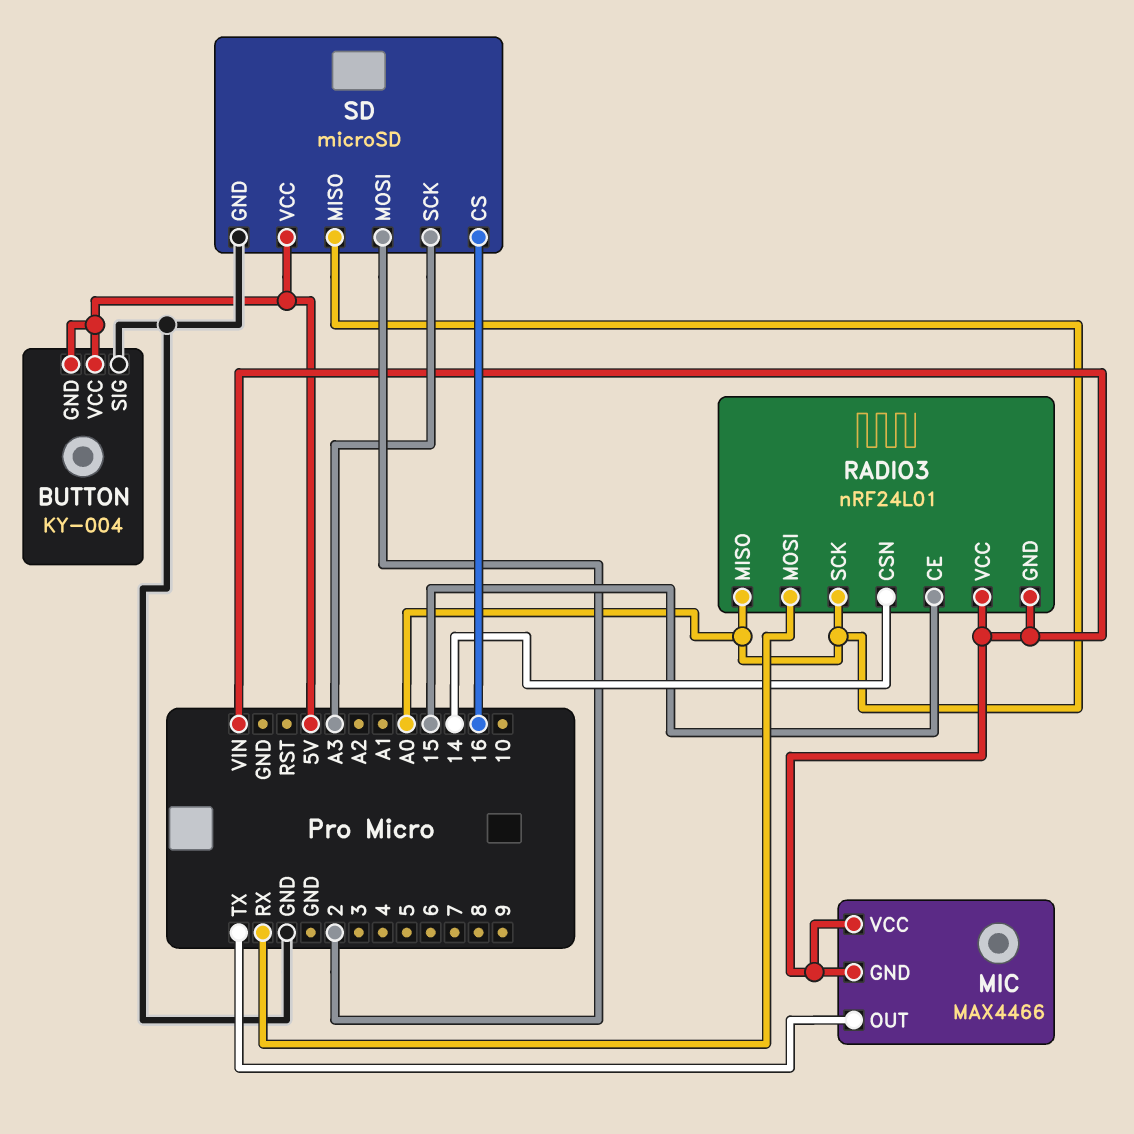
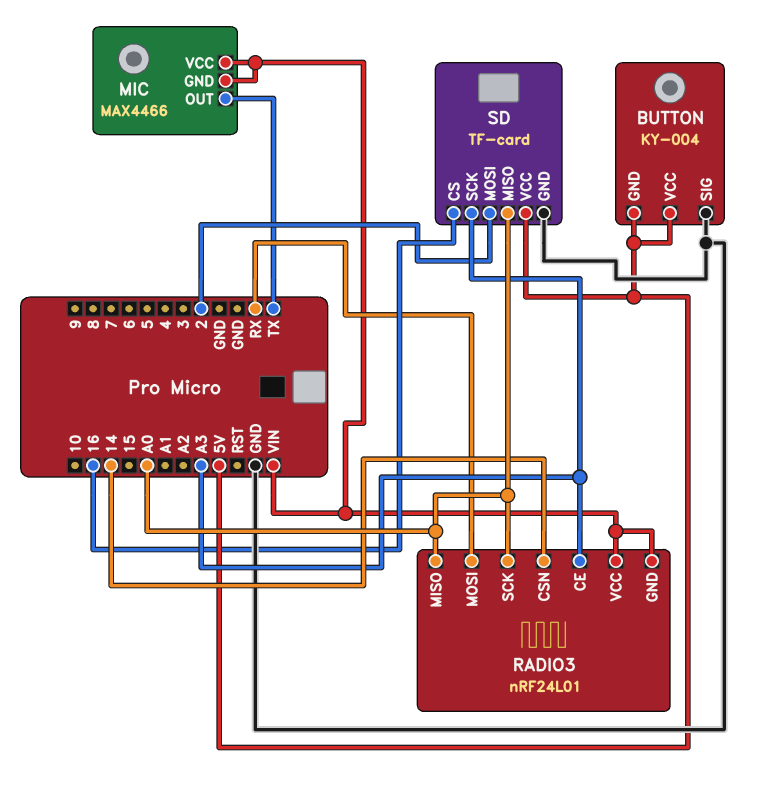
RADIO3 pin CE: 15 -> A3
SD: microSD -> TF-card

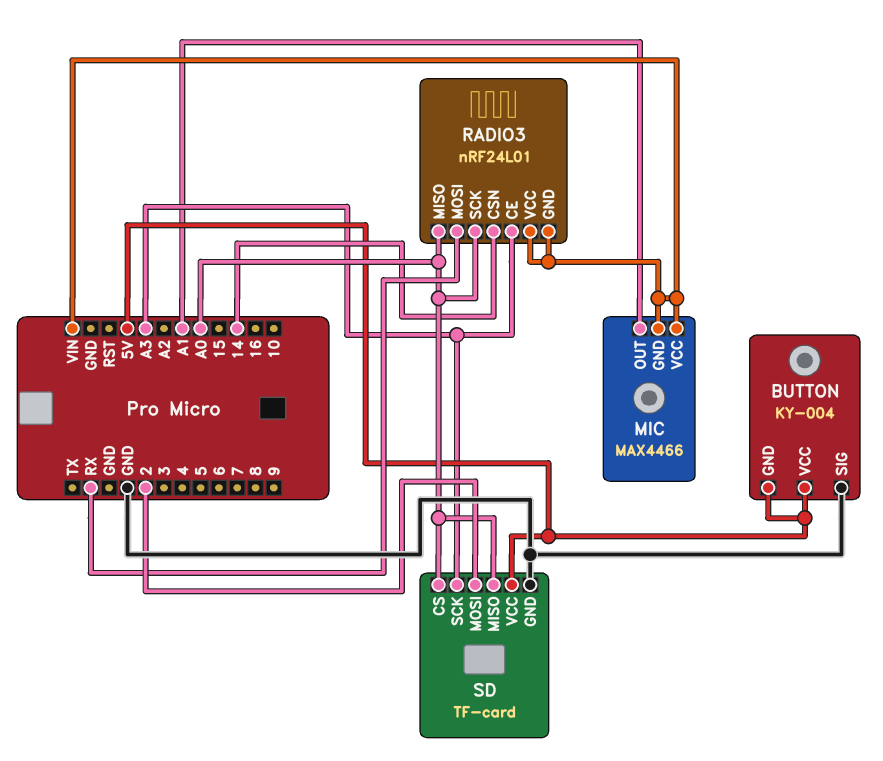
MIC pin OUT: TX -> A1
SD pin CS: 16 -> A0

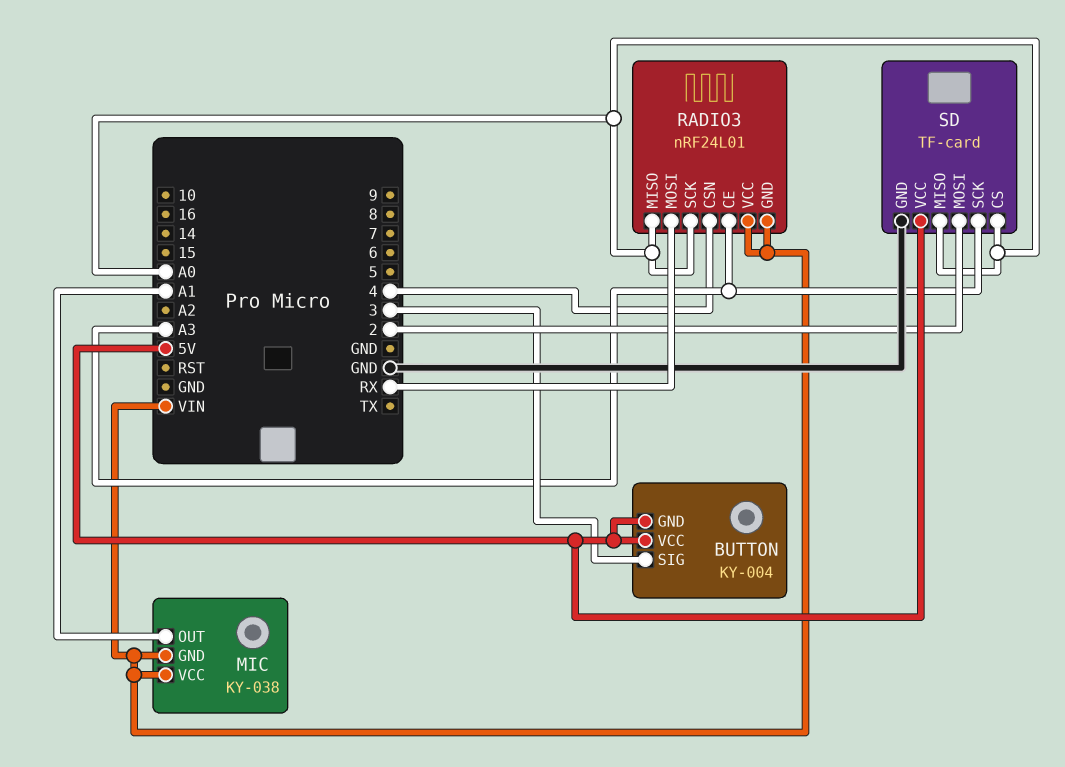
BUTTON pin SIG: GND -> 3
MIC: MAX4466 -> KY-038
RADIO3 pin CSN: 14 -> 4

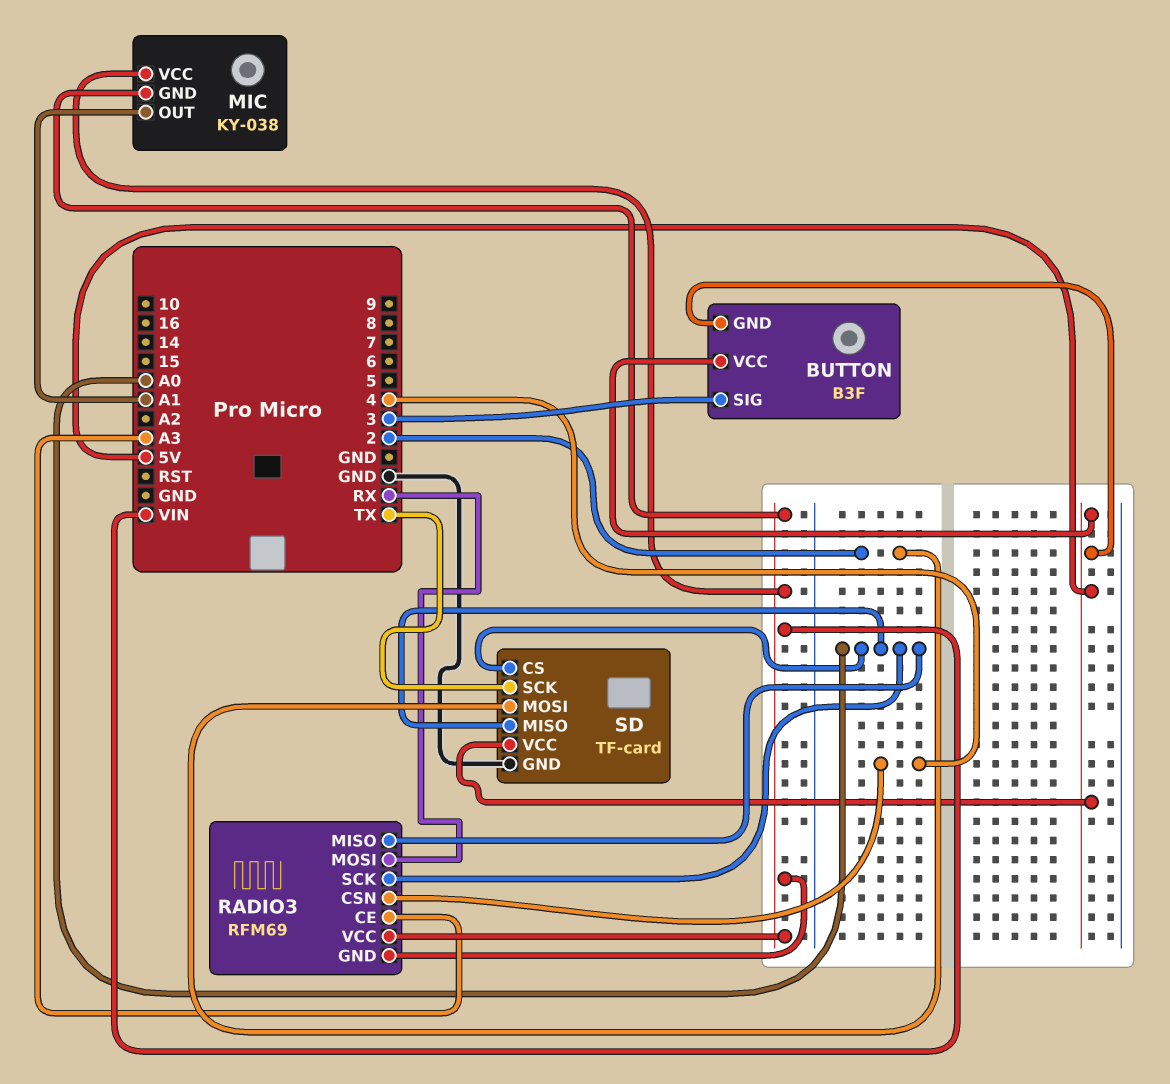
BUTTON: KY-004 -> B3F
RADIO3: nRF24L01 -> RFM69
SD pin SCK: A3 -> TX

